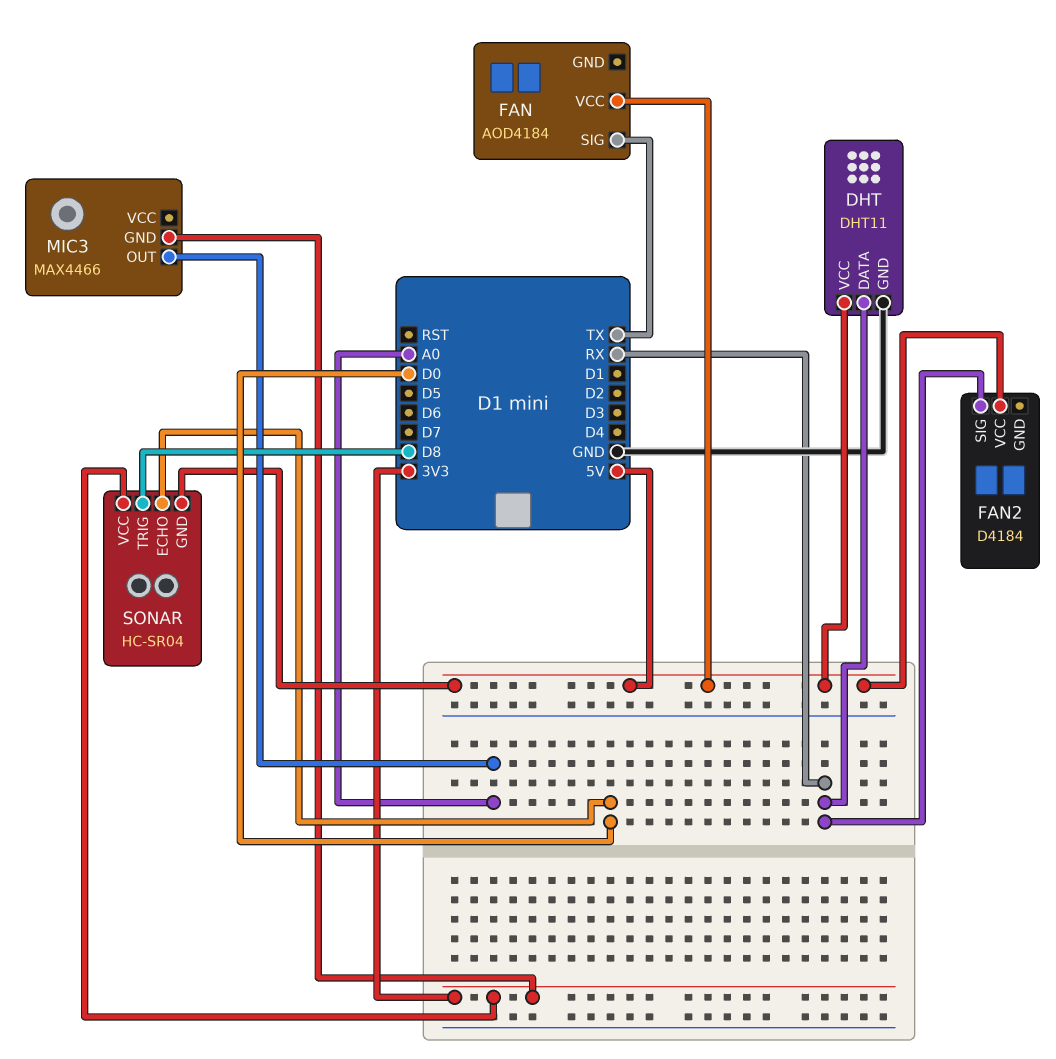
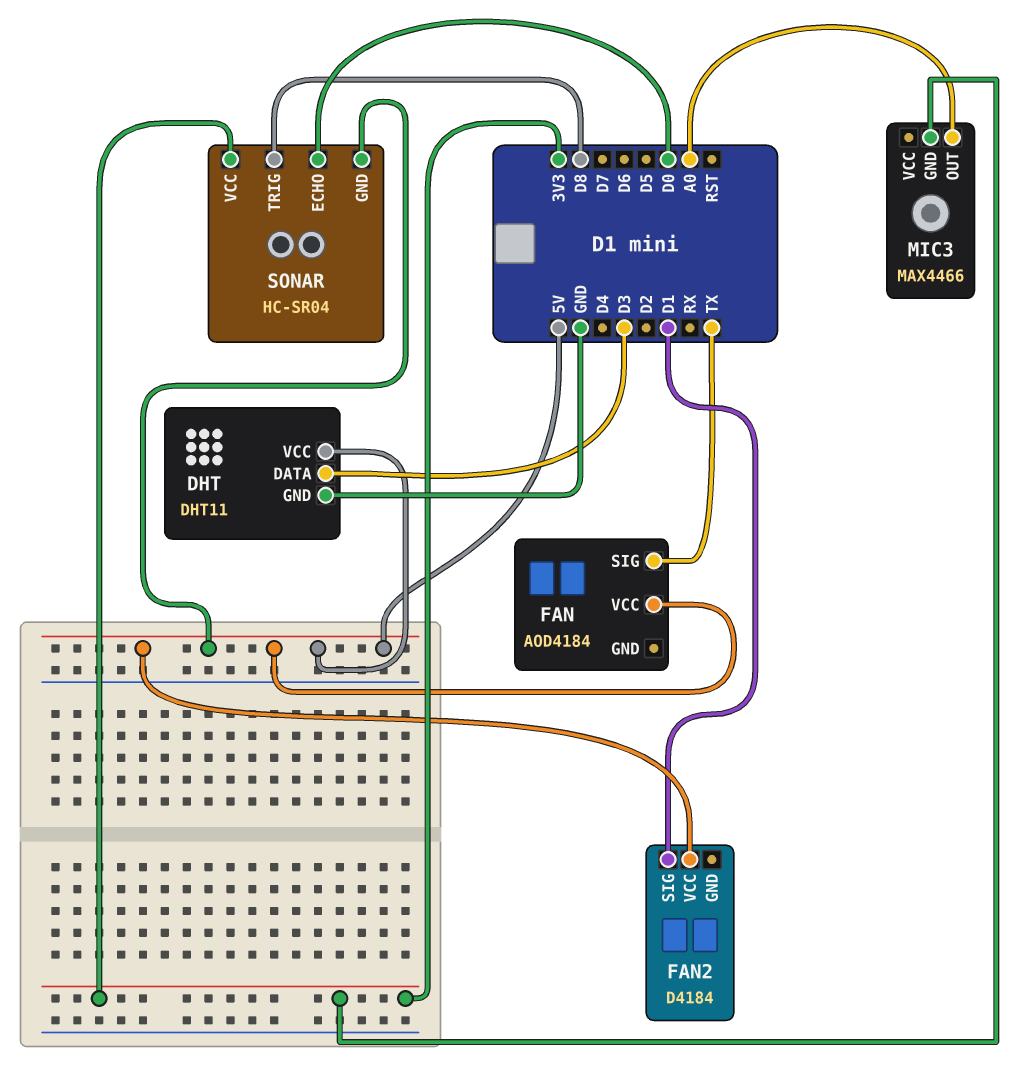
DHT pin DATA: RX -> D3
FAN2 pin SIG: RX -> D1

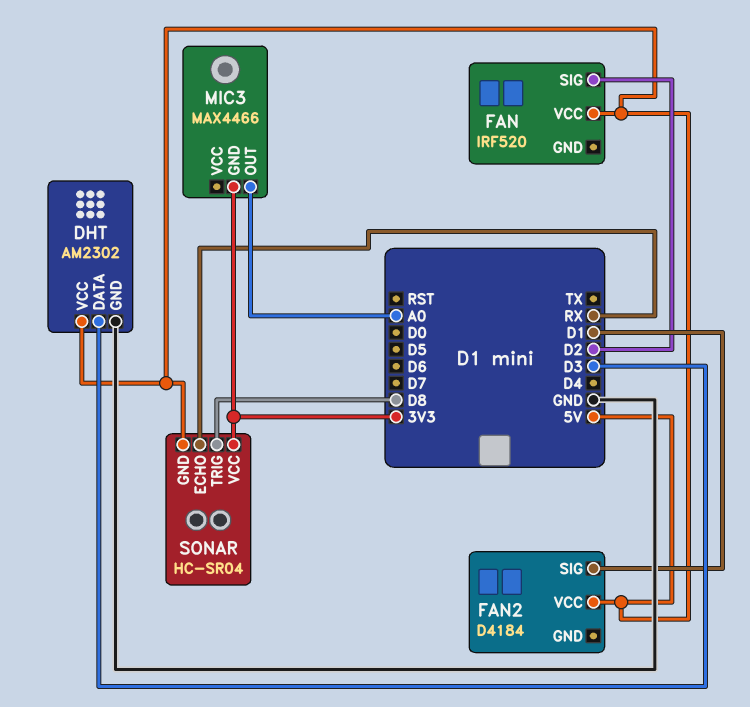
DHT: DHT11 -> AM2302
FAN: AOD4184 -> IRF520
FAN pin SIG: TX -> D2
SONAR pin ECHO: D0 -> RX

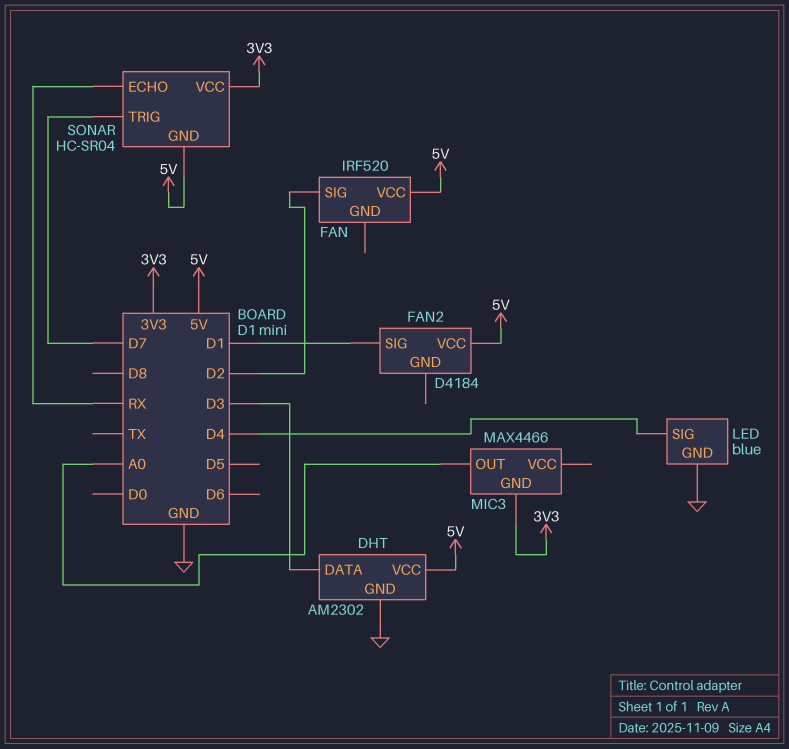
LED: none -> blue
LED pin GND: none -> GND
LED pin SIG: none -> D4
SONAR pin TRIG: D8 -> D7

